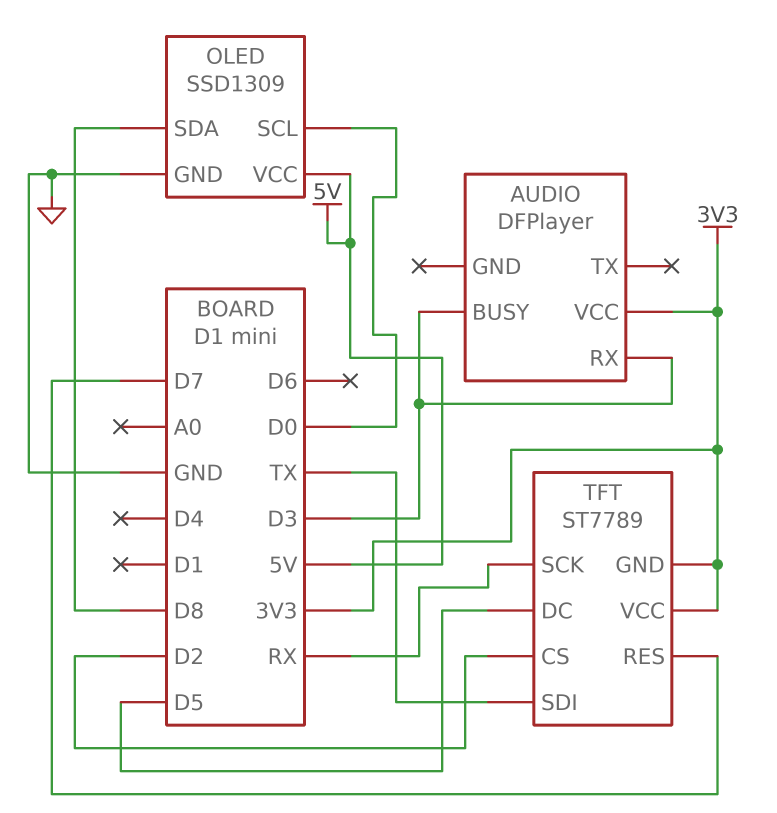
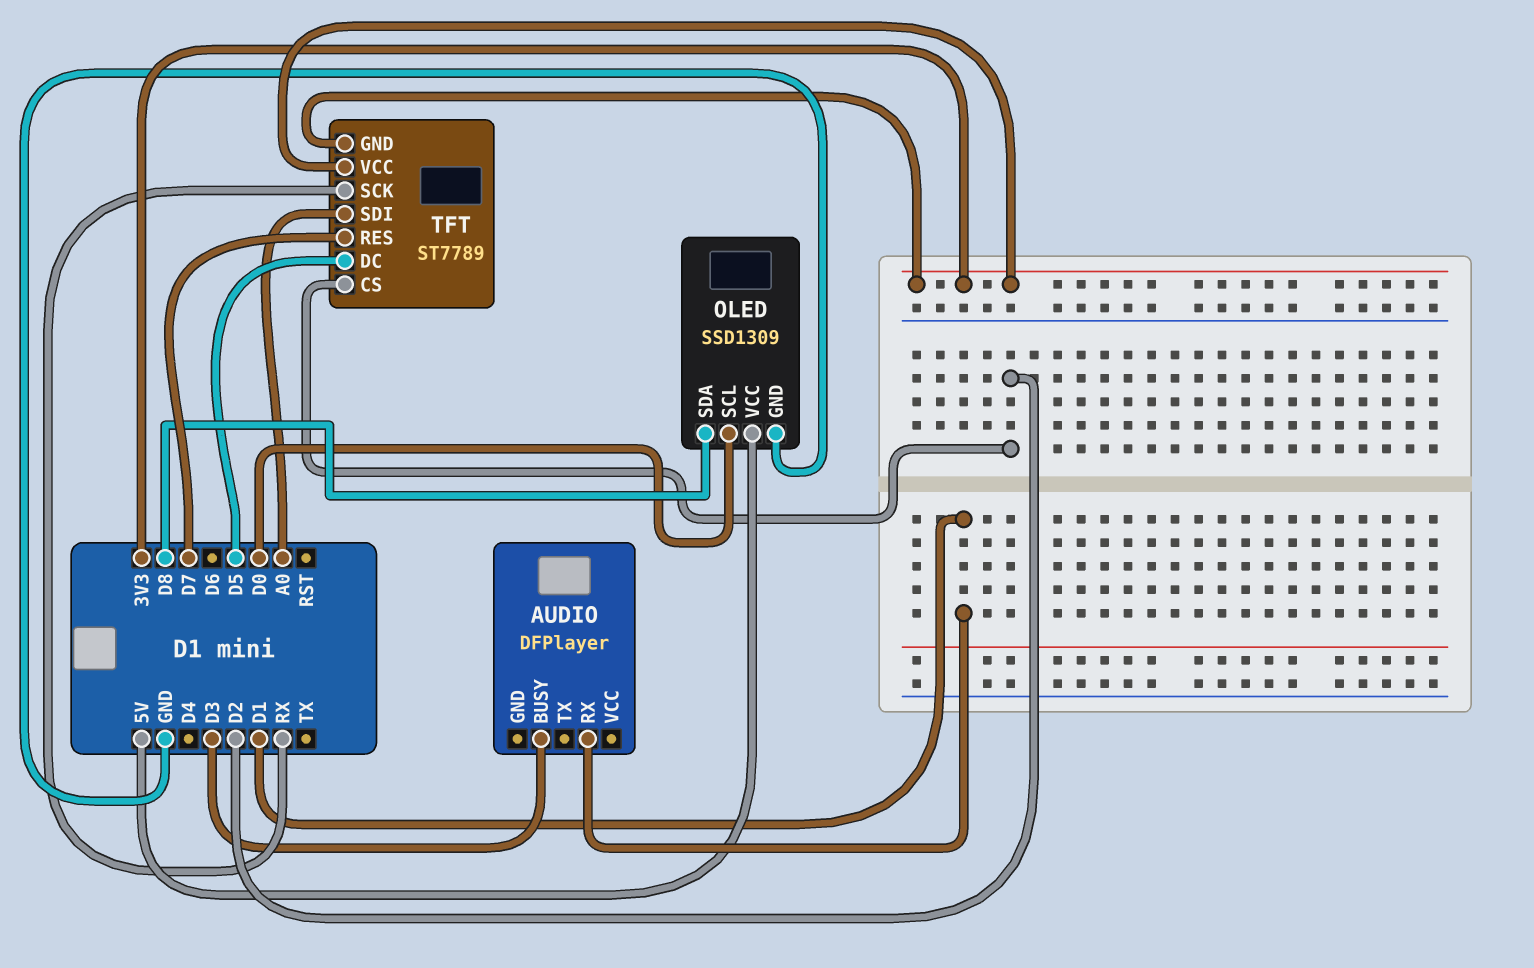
AUDIO pin RX: D3 -> D1
AUDIO pin VCC: 3V3 -> none
TFT pin SDI: TX -> A0

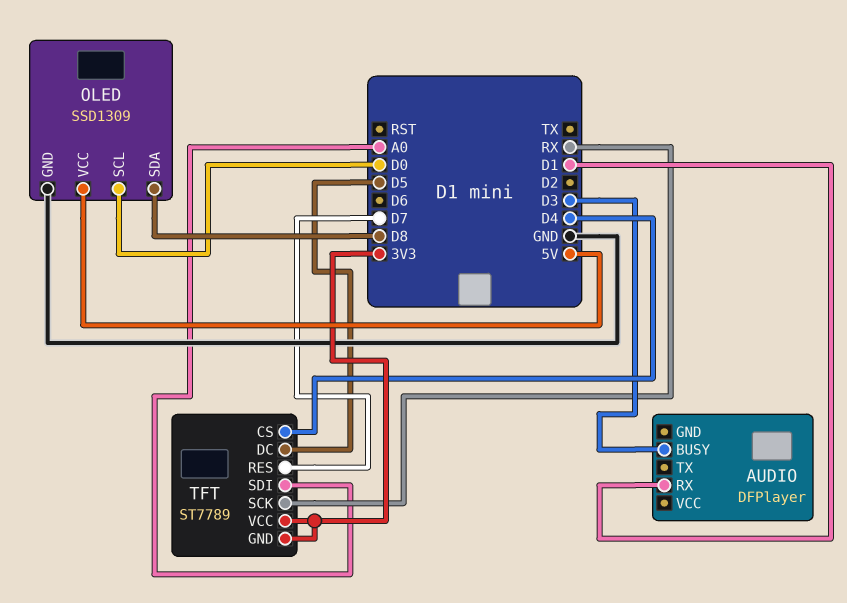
TFT pin CS: D2 -> D4

